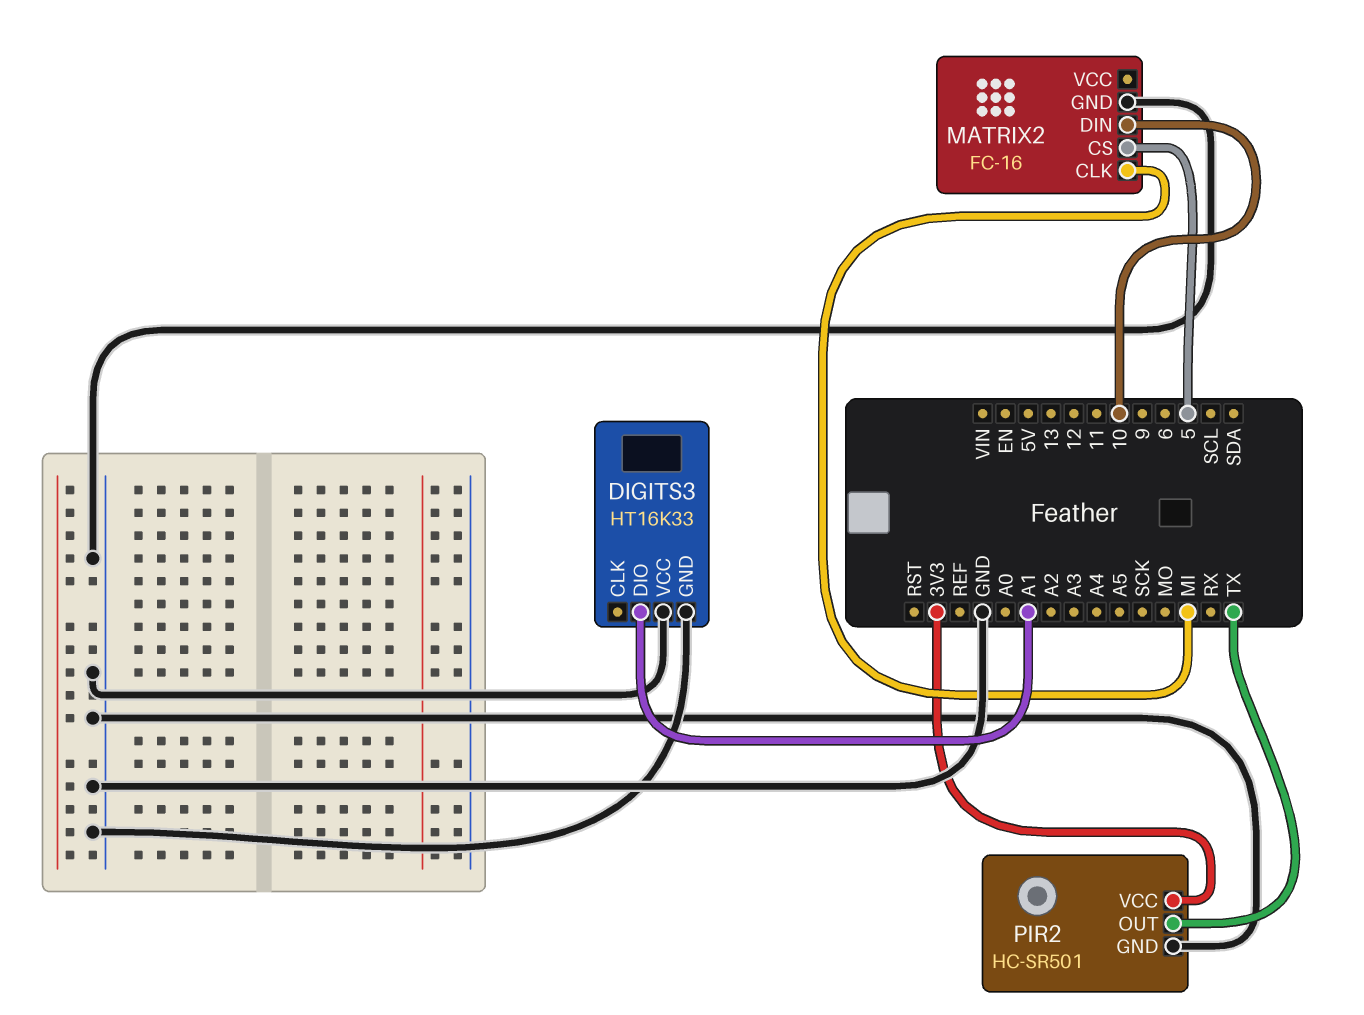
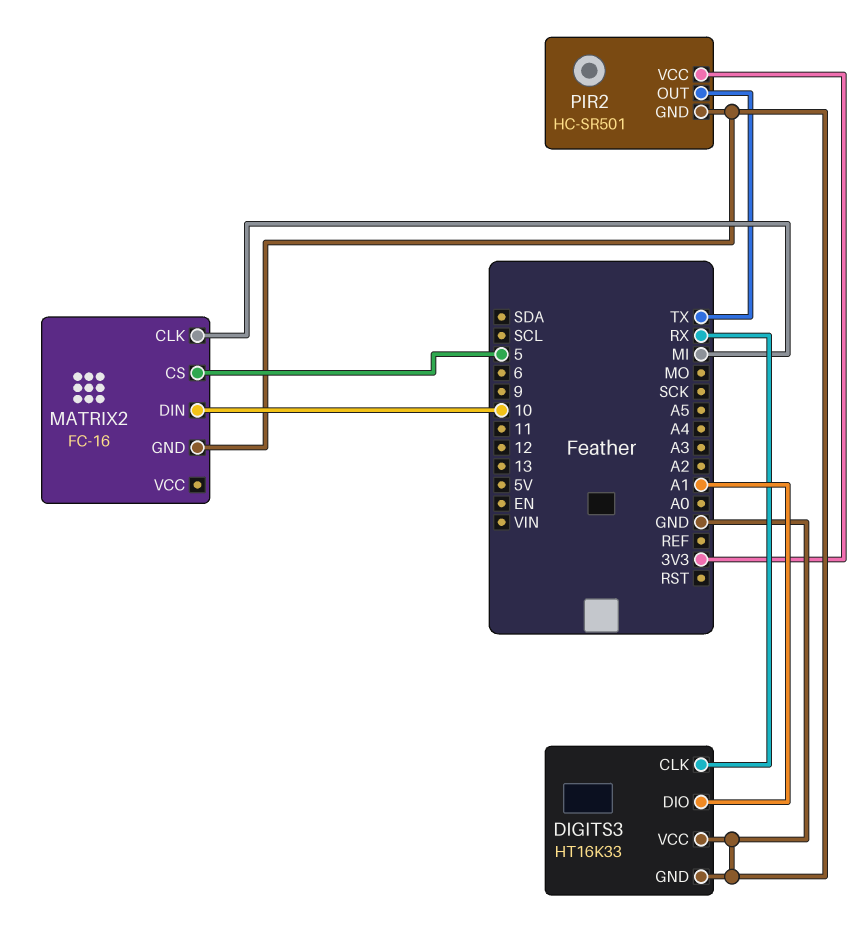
DIGITS3 pin CLK: none -> RX

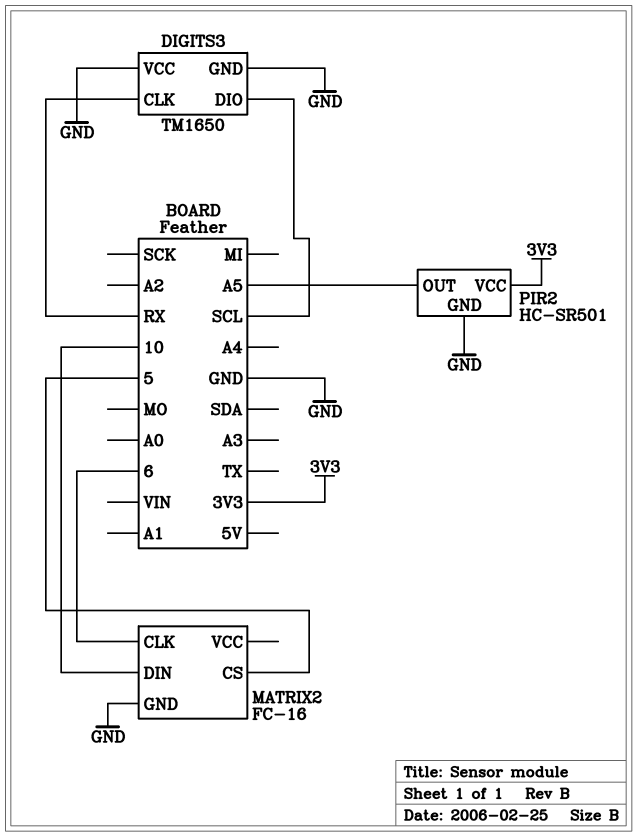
DIGITS3: HT16K33 -> TM1650
DIGITS3 pin DIO: A1 -> SCL
MATRIX2 pin CLK: MI -> 6
PIR2 pin OUT: TX -> A5

